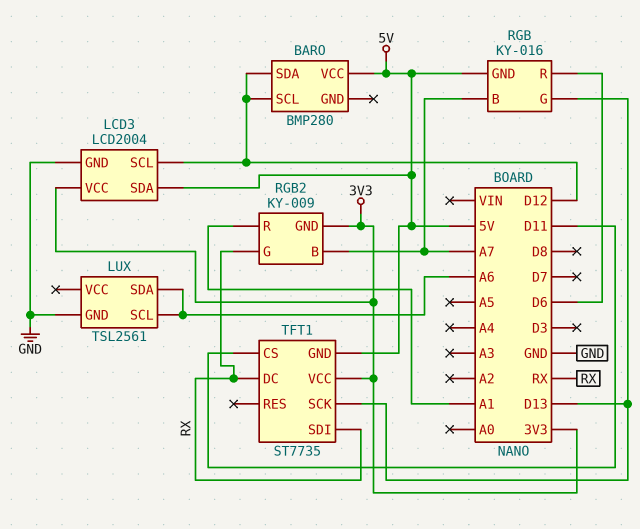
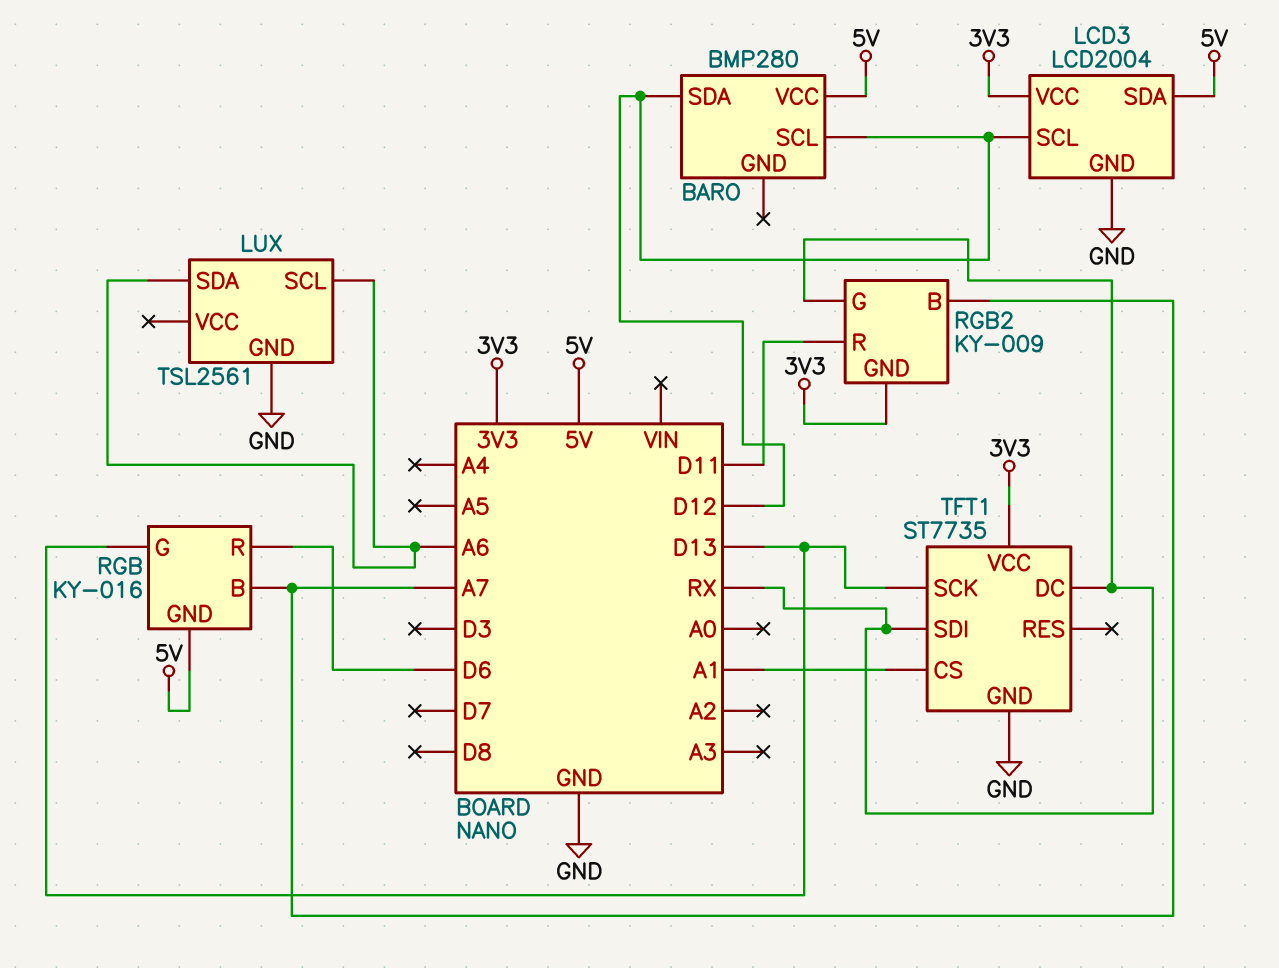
RGB2 pin R: A1 -> D11
TFT1 pin CS: D11 -> A1
TFT1 pin GND: 5V -> GND

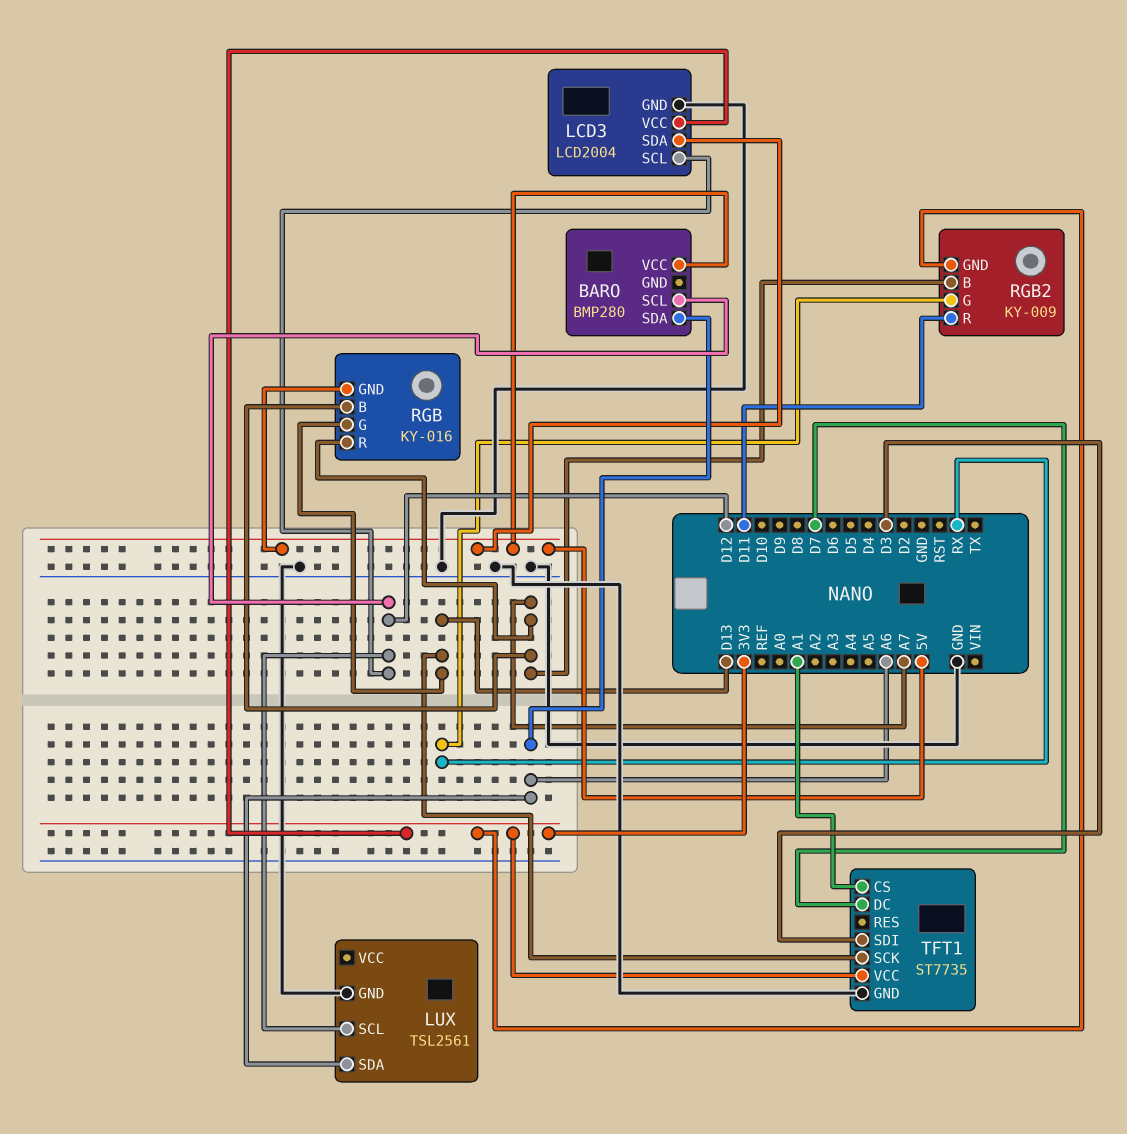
BARO pin SDA: D12 -> A6
LUX pin SCL: A6 -> D12
RGB pin R: D6 -> A7
TFT1 pin DC: RX -> D7
TFT1 pin SDI: RX -> D3

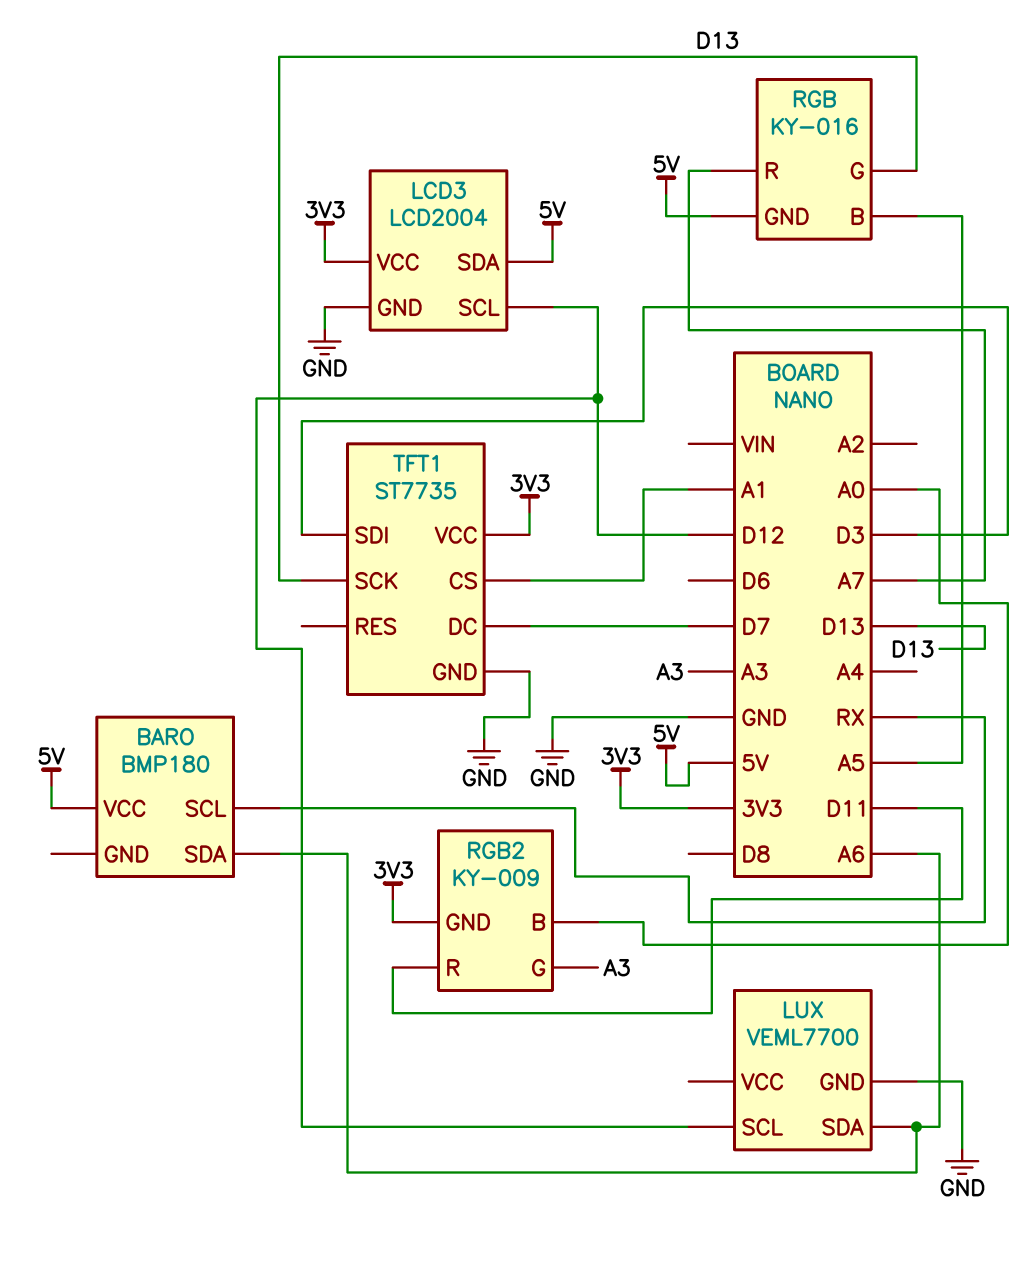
BARO: BMP280 -> BMP180
BARO pin SCL: D12 -> RX
LUX: TSL2561 -> VEML7700
RGB pin B: A7 -> A5
RGB2 pin B: A7 -> A0
RGB2 pin G: RX -> A3

